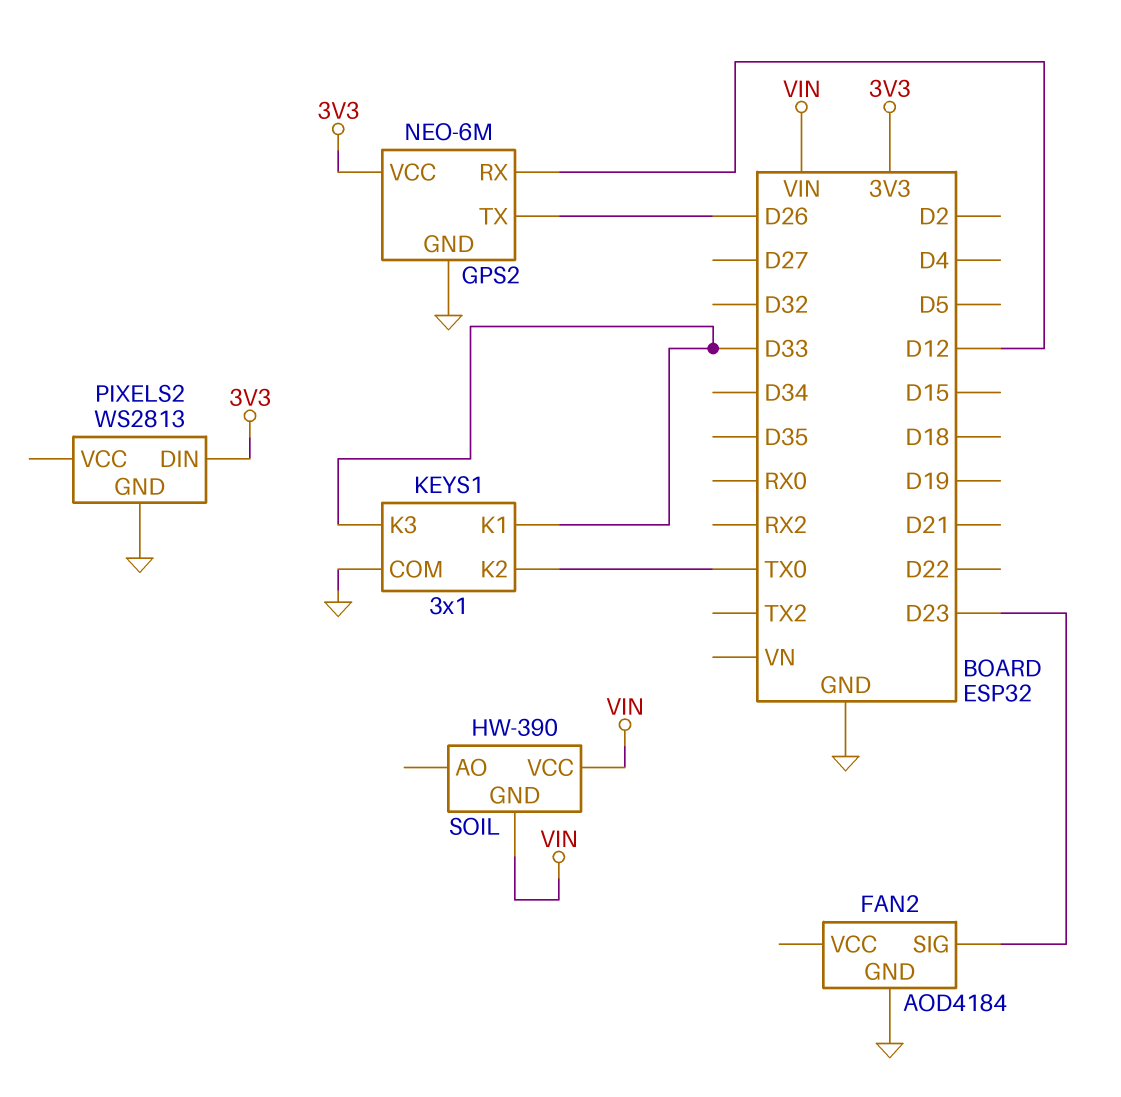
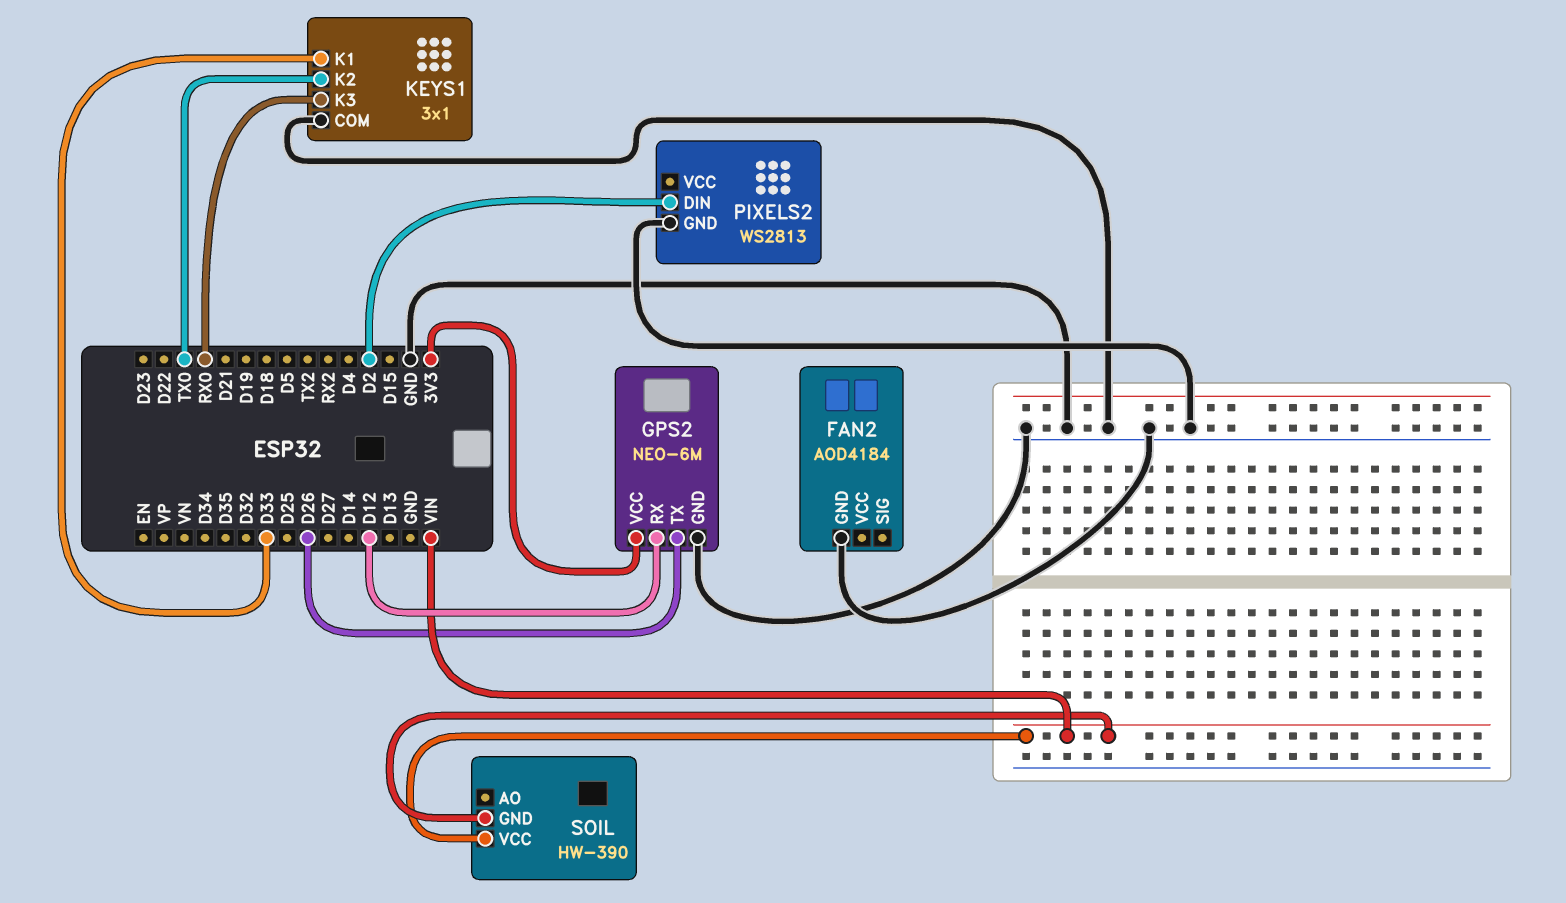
FAN2 pin SIG: D23 -> none
KEYS1 pin K3: D33 -> RX0
PIXELS2 pin DIN: 3V3 -> D2

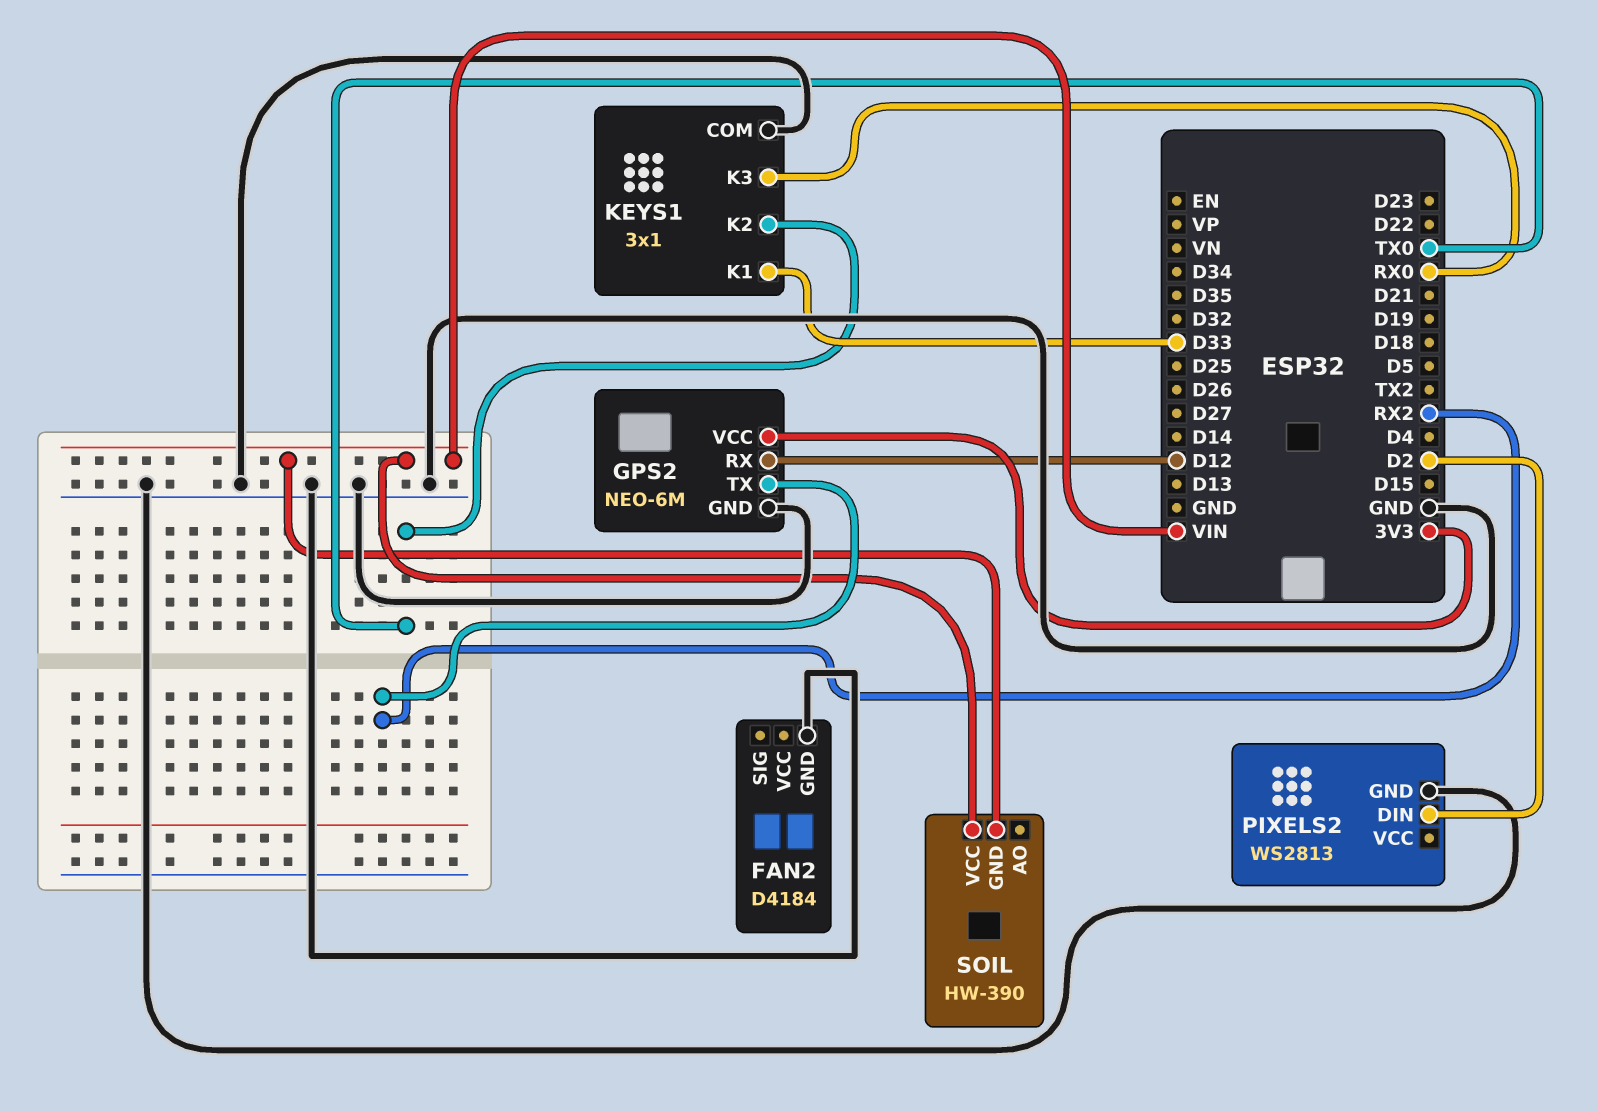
FAN2: AOD4184 -> D4184
GPS2 pin TX: D26 -> RX2

